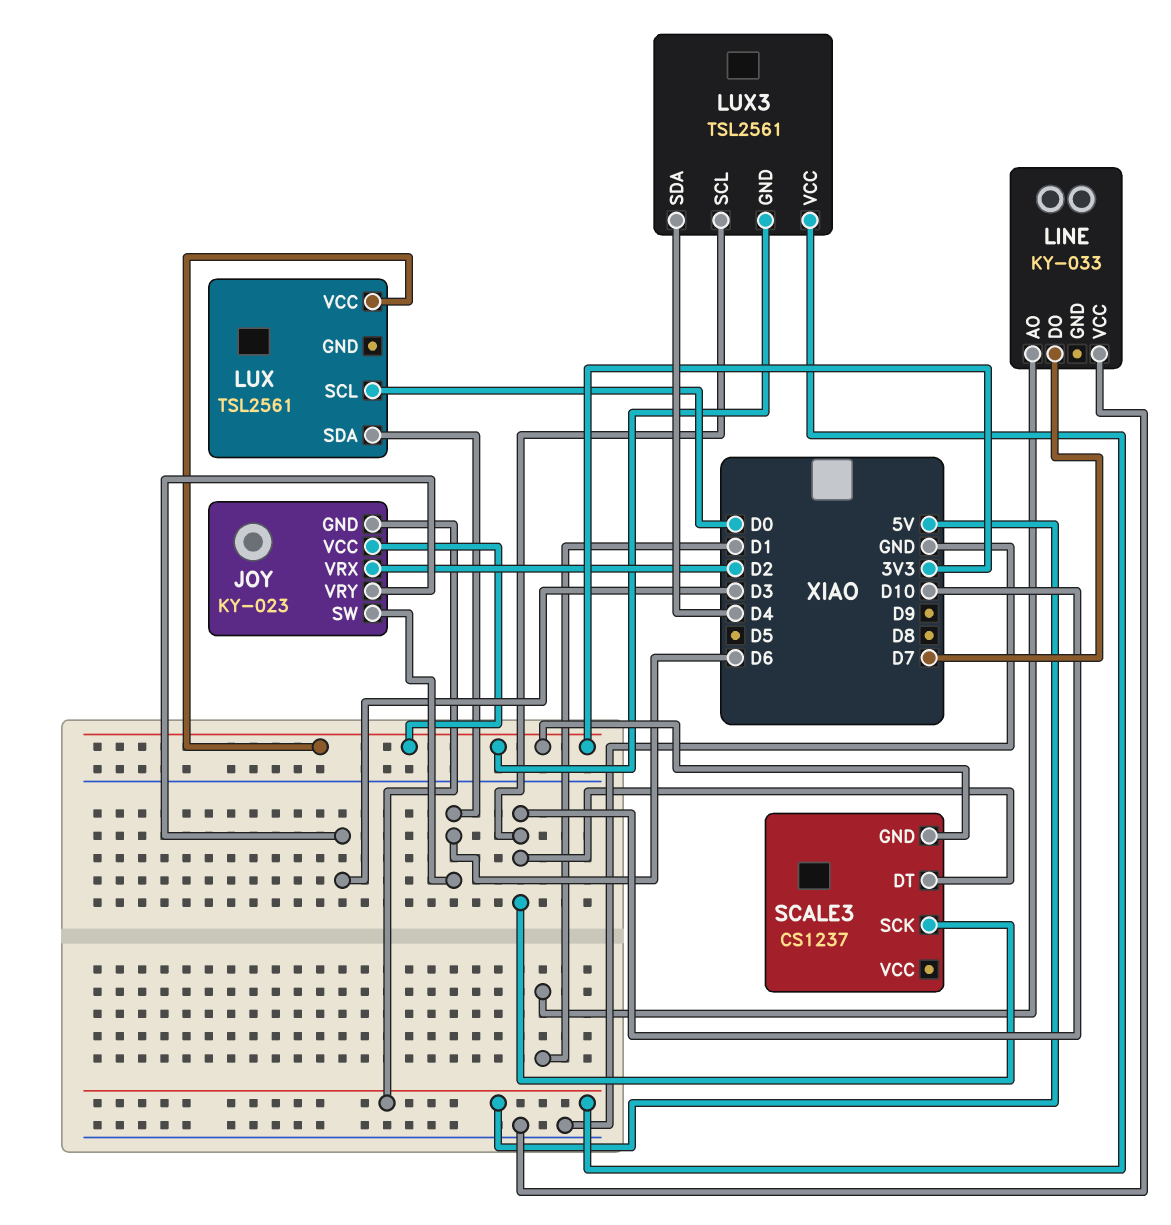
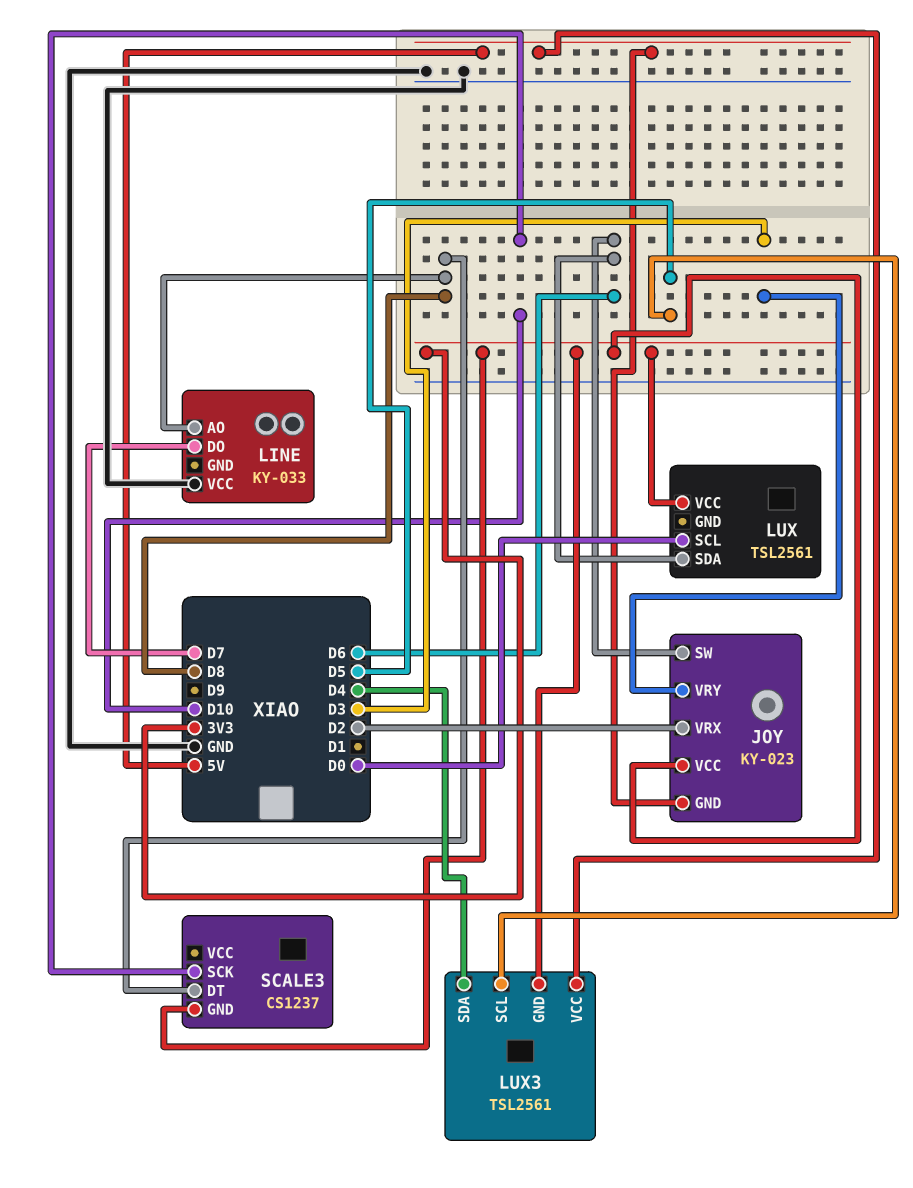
LINE pin AO: D1 -> D8
LUX3 pin SCL: D10 -> D5
SCALE3 pin DT: D10 -> D8

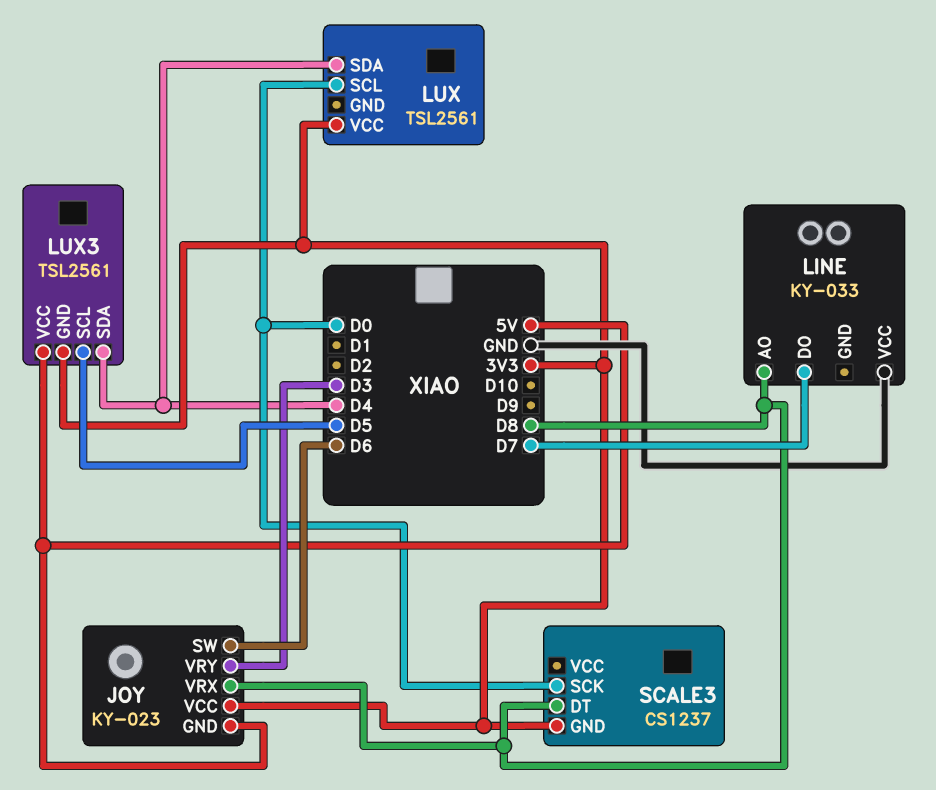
JOY pin VRX: D2 -> D8
LUX pin SDA: D6 -> D4
SCALE3 pin SCK: D10 -> D0

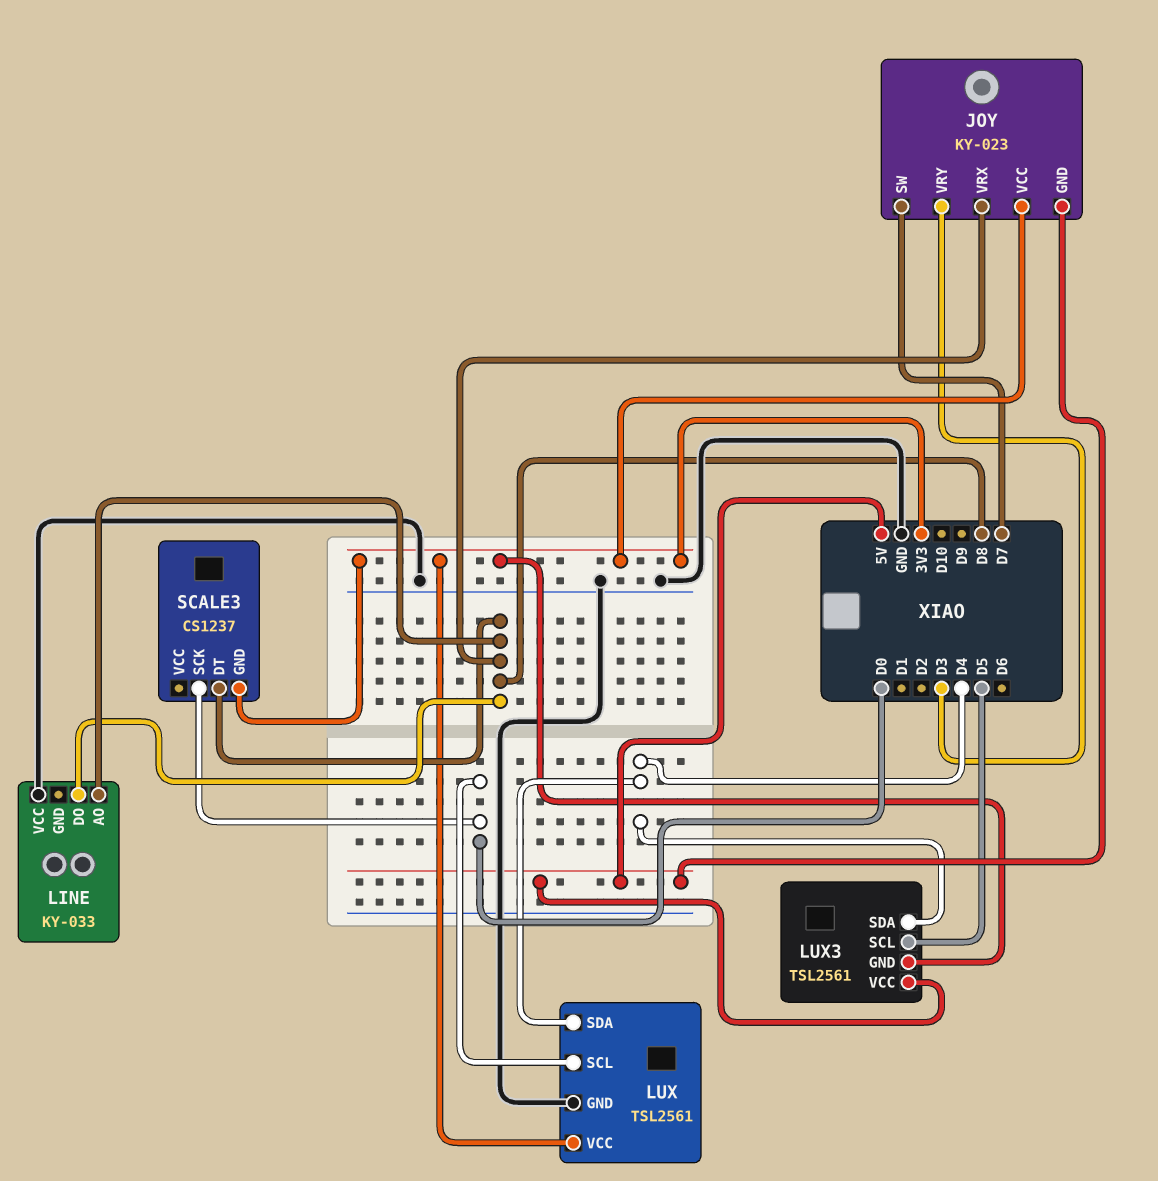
JOY pin SW: D6 -> D7
LINE pin DO: D7 -> D8
LUX pin GND: none -> GND

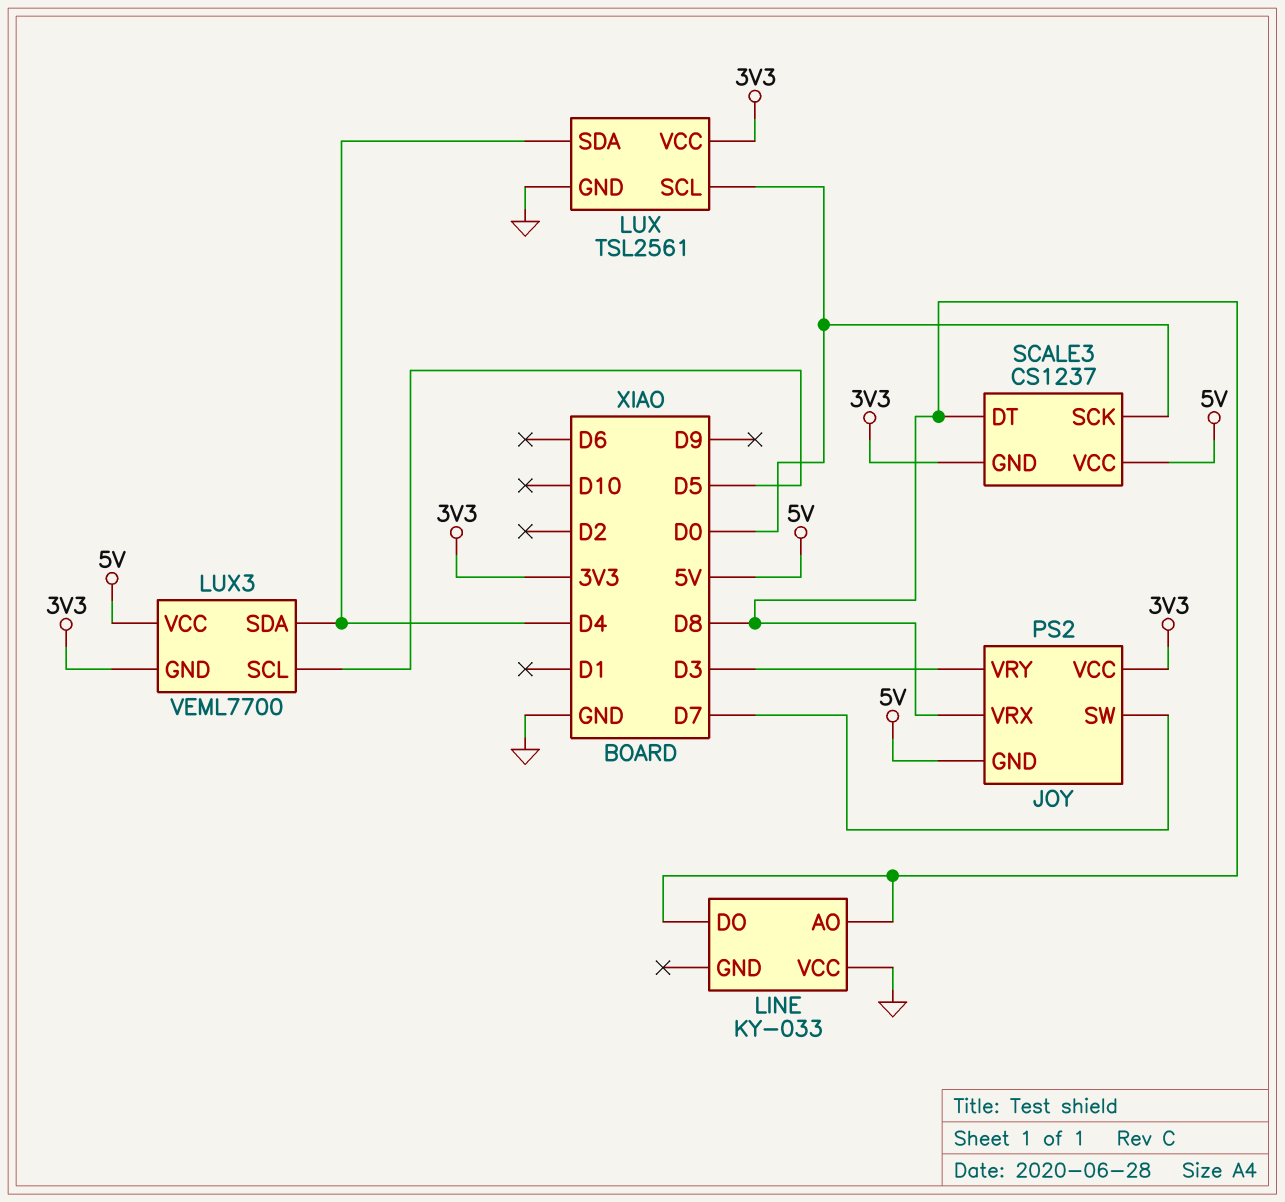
JOY: KY-023 -> PS2
LUX3: TSL2561 -> VEML7700
SCALE3 pin VCC: none -> 5V

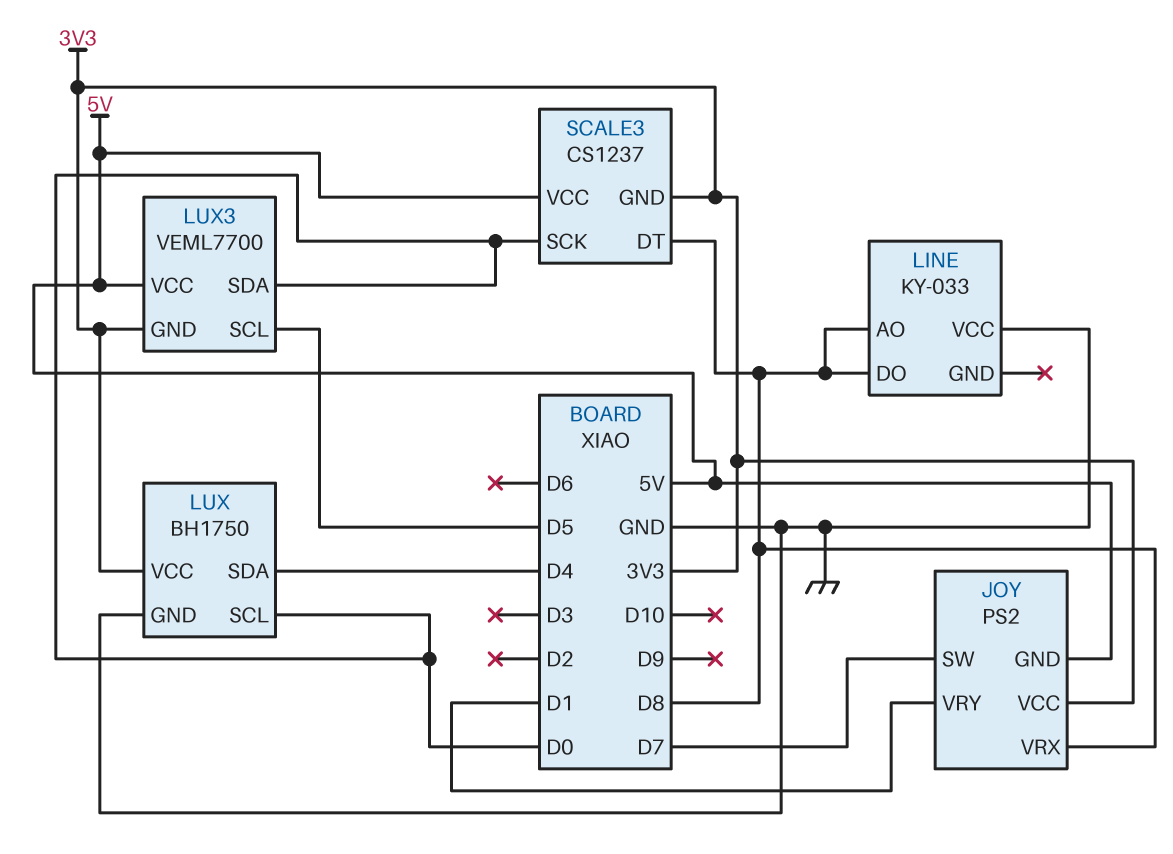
JOY pin VRY: D3 -> D1
LUX: TSL2561 -> BH1750
LUX3 pin SDA: D4 -> D0

